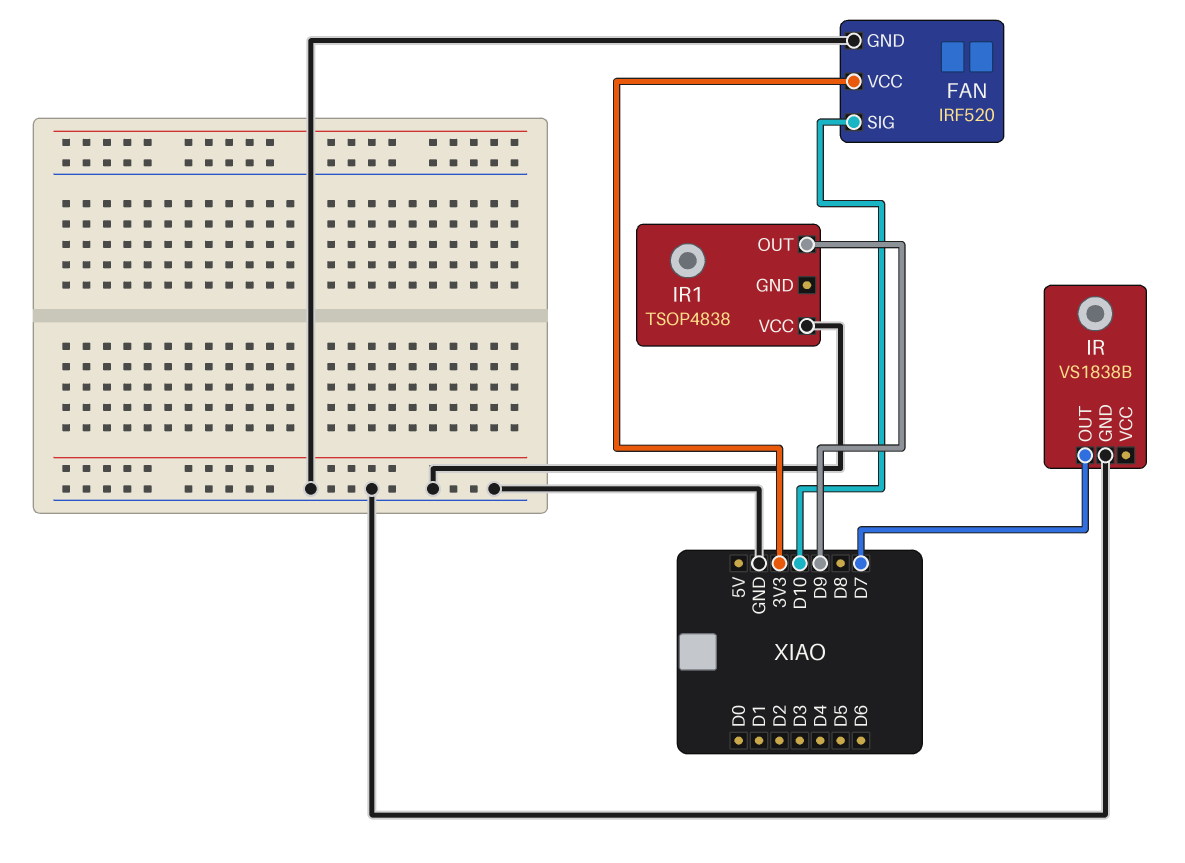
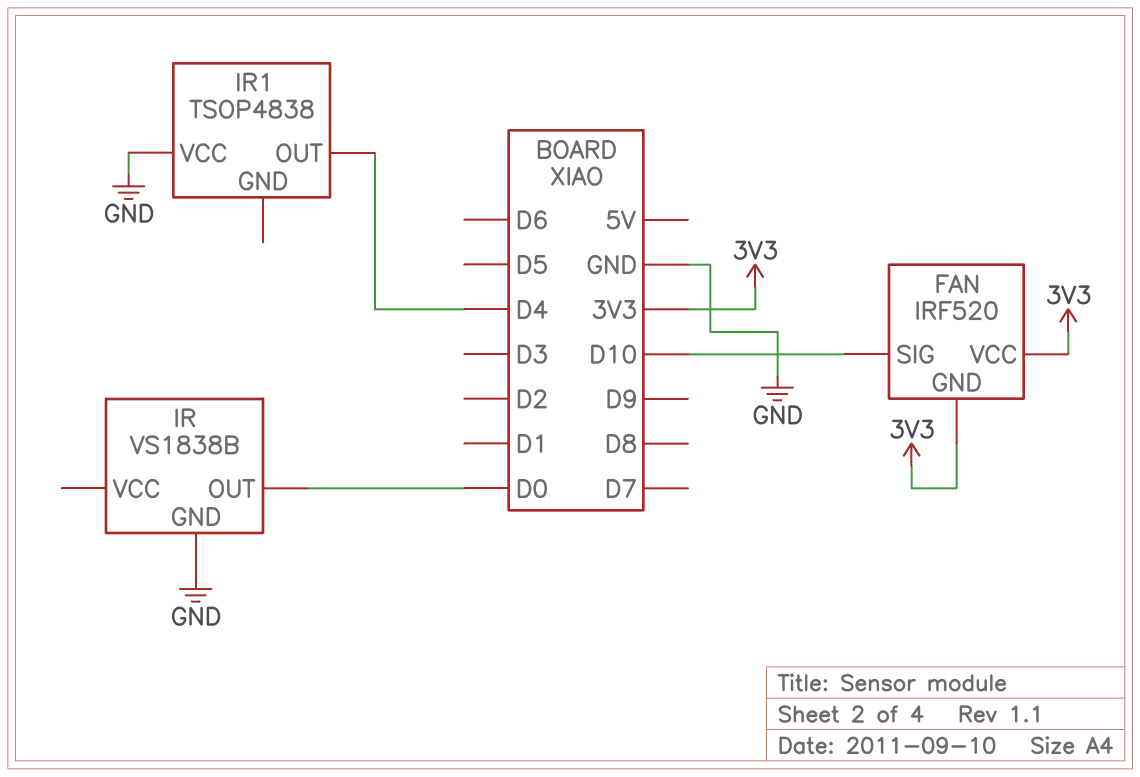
FAN pin GND: GND -> 3V3
IR pin OUT: D7 -> D0
IR1 pin OUT: D9 -> D4

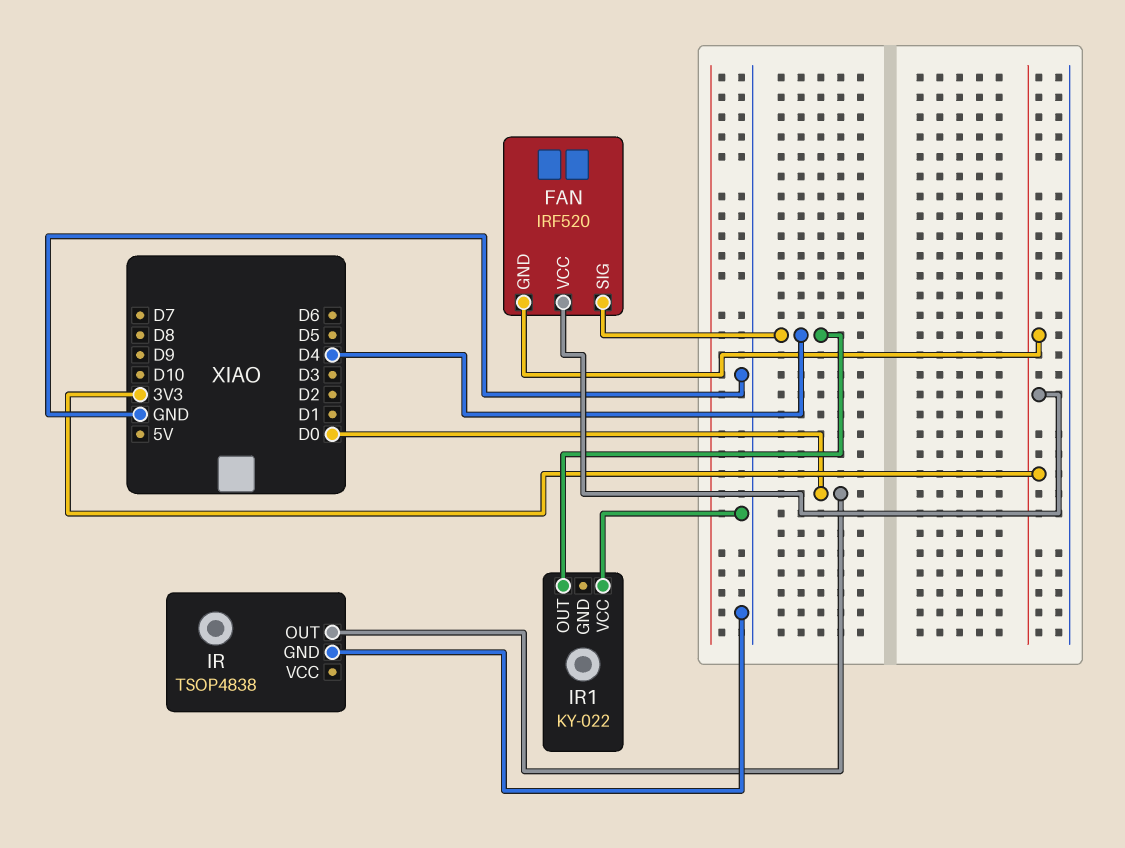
FAN pin SIG: D10 -> D4
IR: VS1838B -> TSOP4838
IR1: TSOP4838 -> KY-022

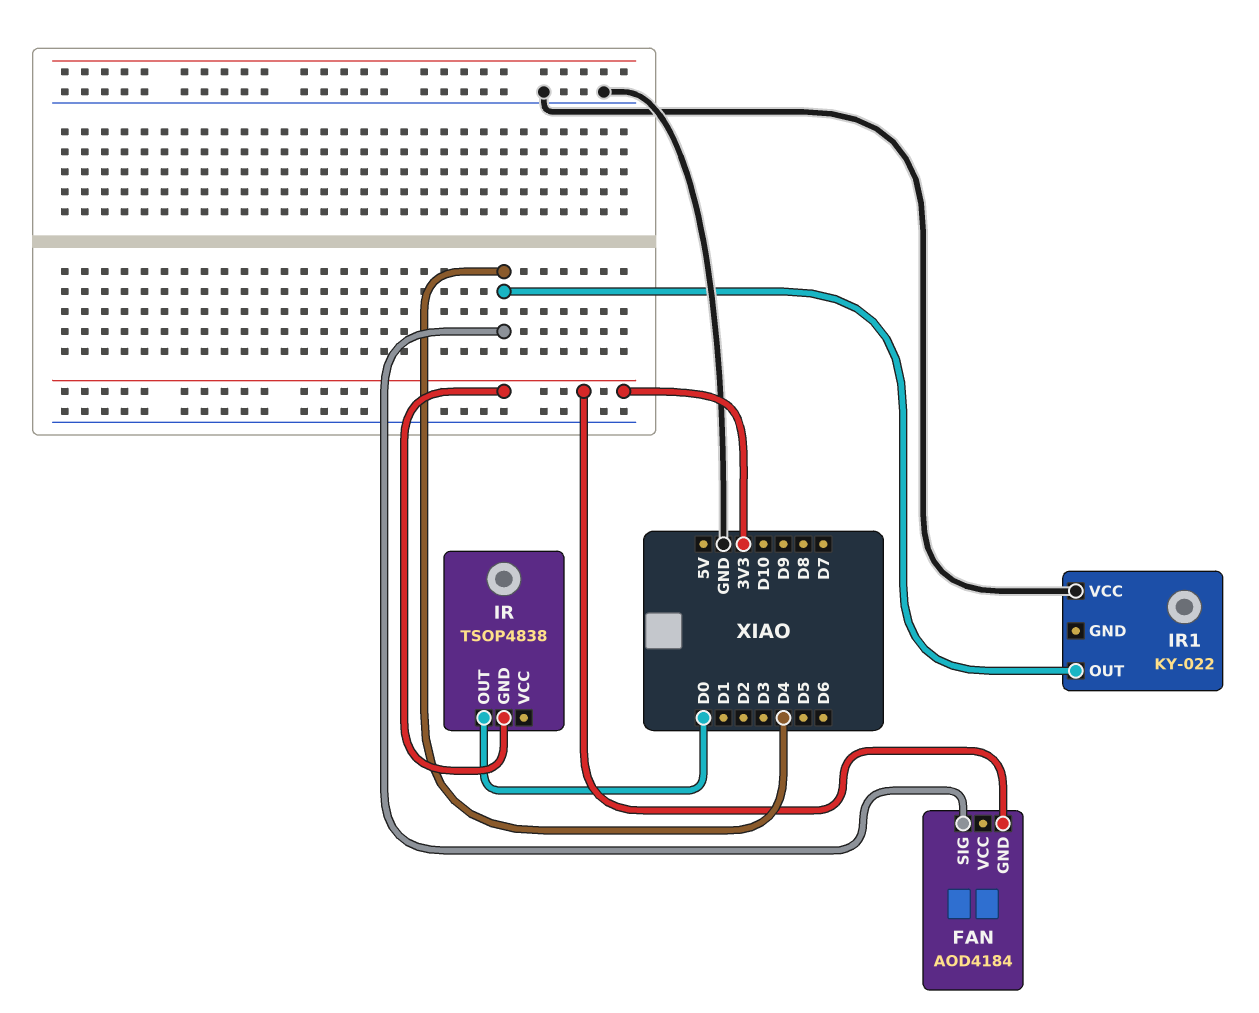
FAN: IRF520 -> AOD4184
FAN pin VCC: 3V3 -> none
IR pin GND: GND -> 3V3

